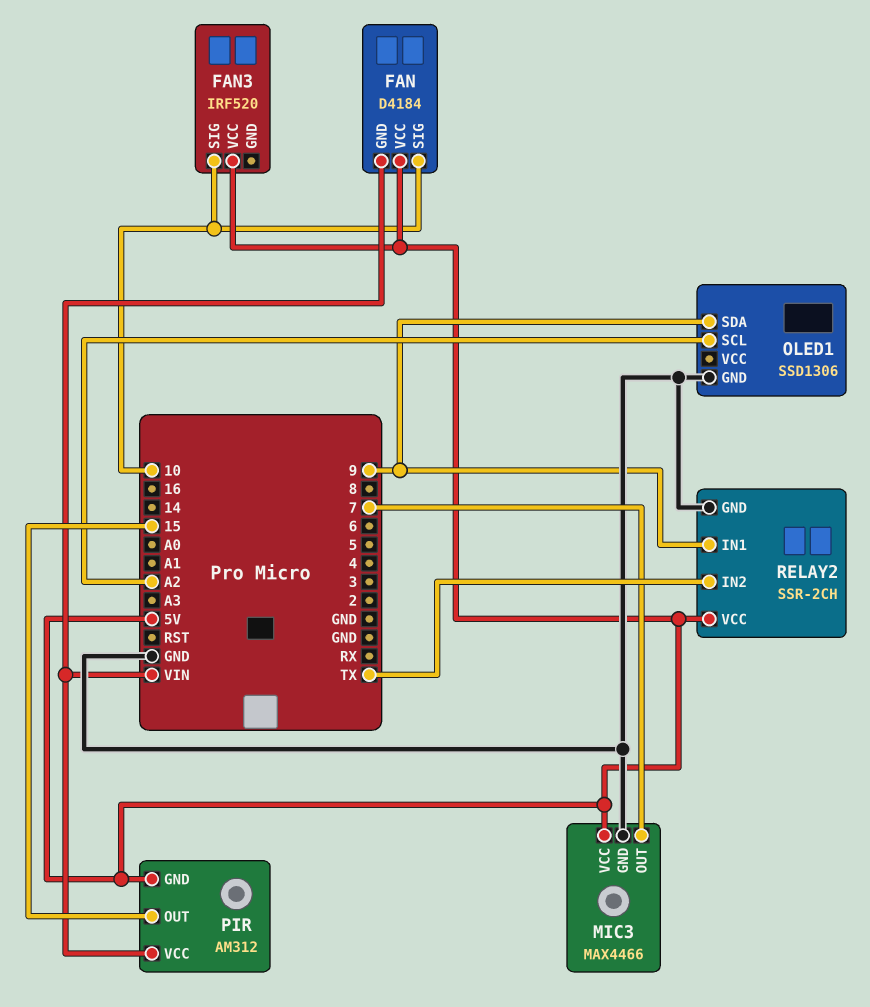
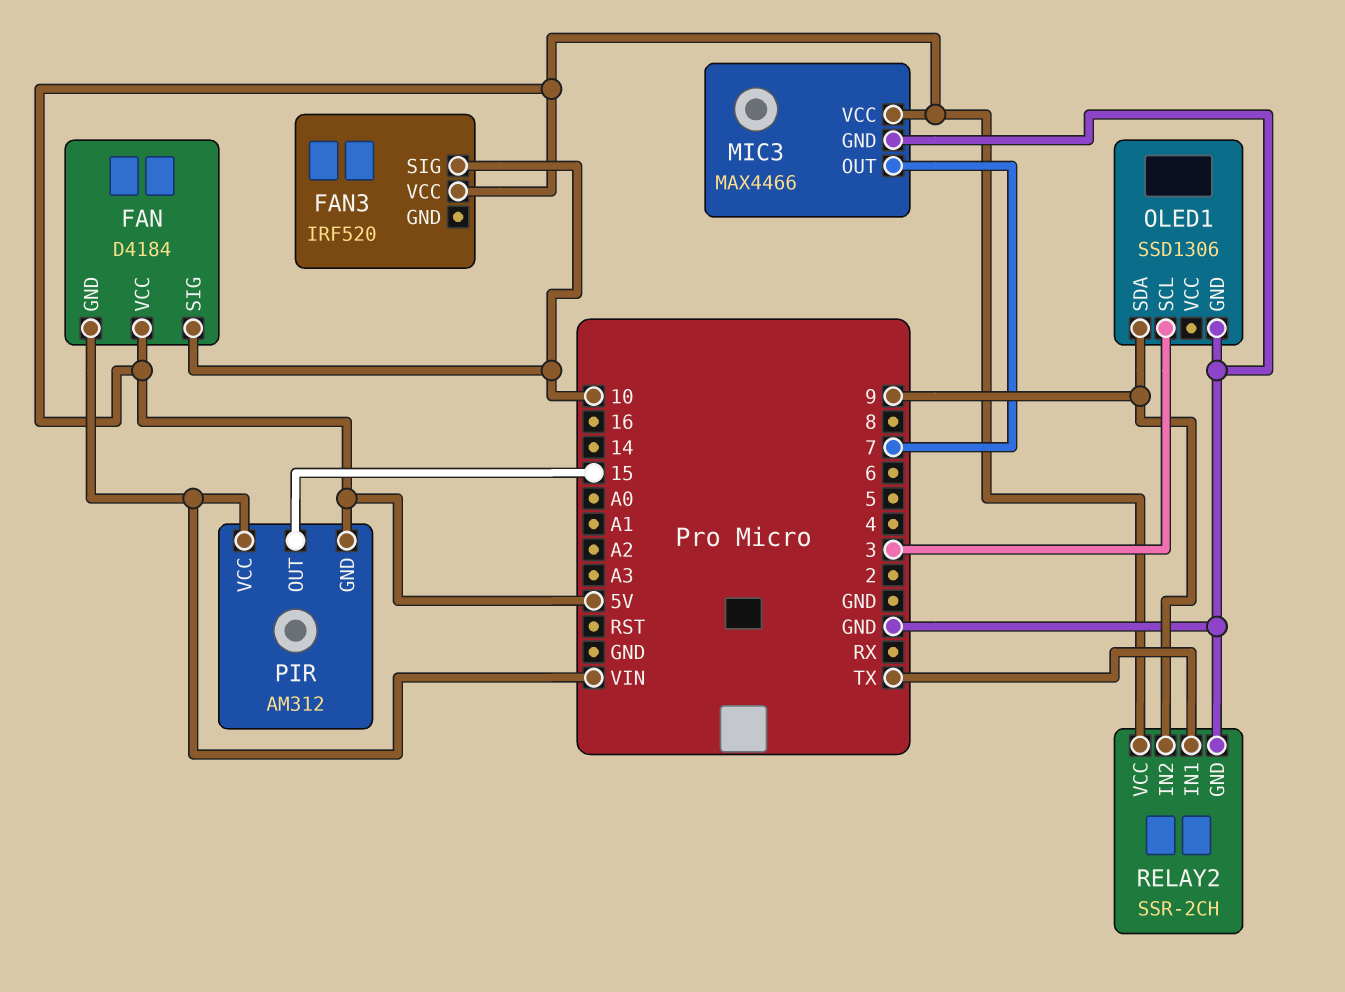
OLED1 pin SCL: A2 -> 3
RELAY2 pin IN1: 9 -> TX
RELAY2 pin IN2: TX -> 9

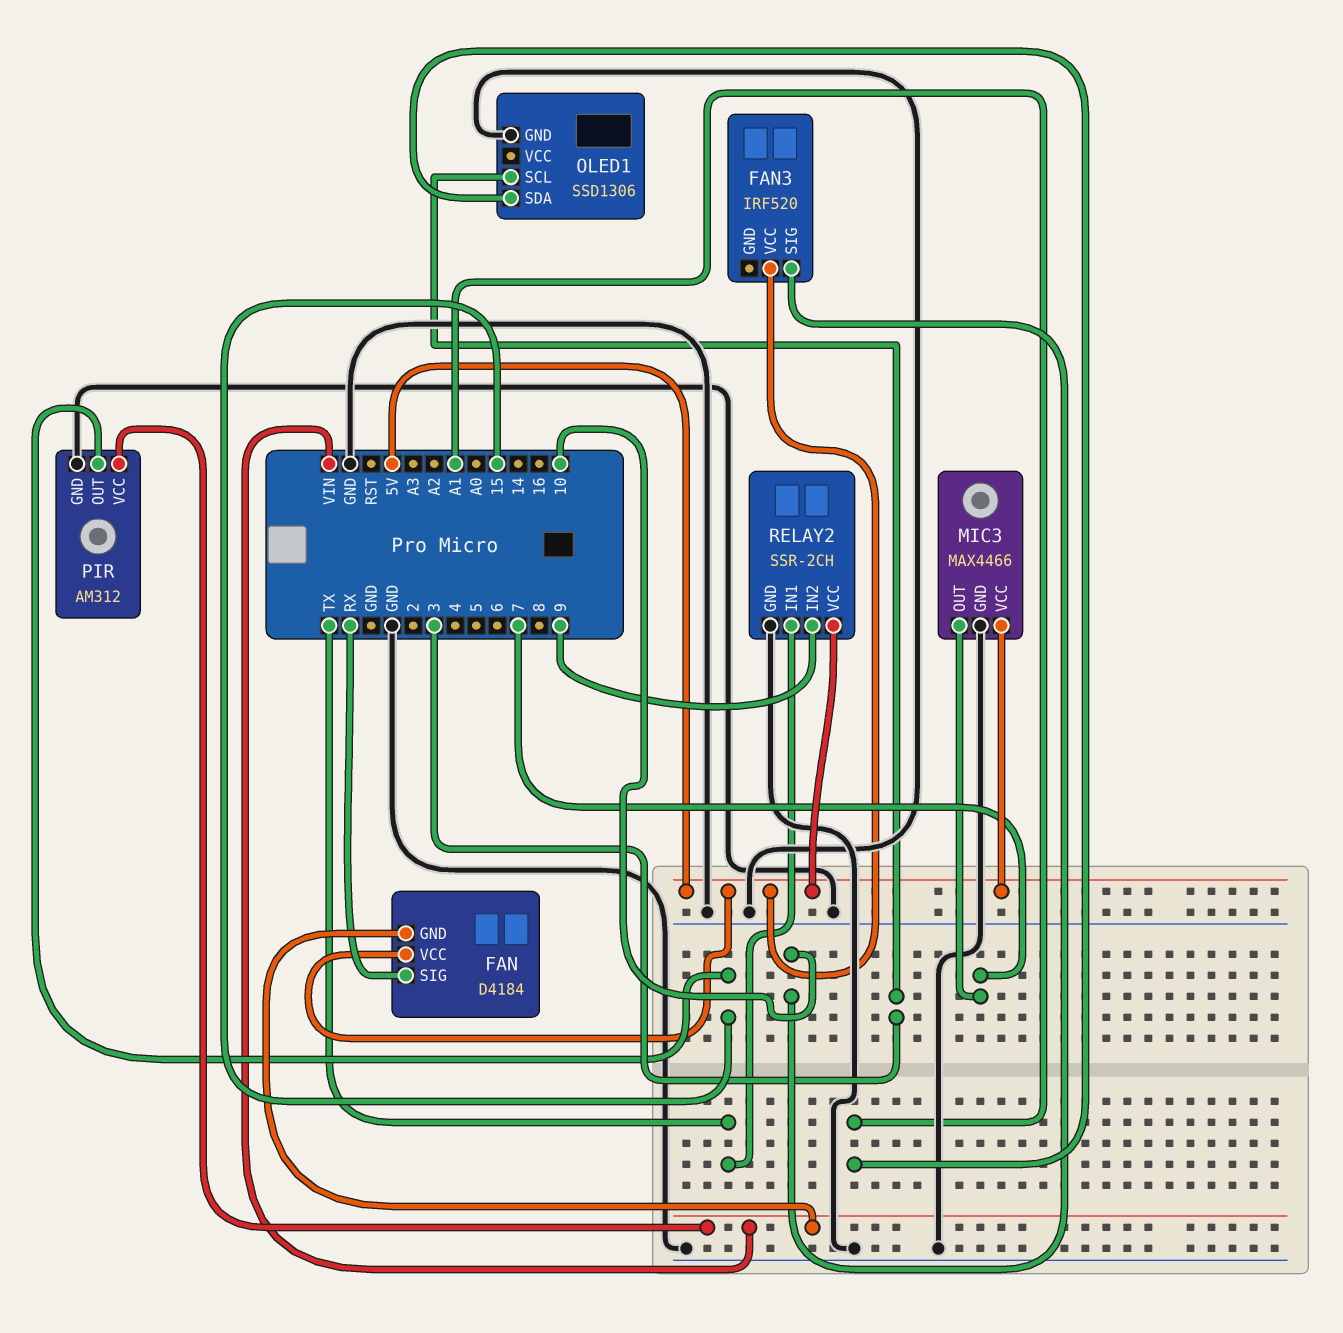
FAN pin SIG: 10 -> RX
OLED1 pin SDA: 9 -> A1
PIR pin GND: 5V -> GND

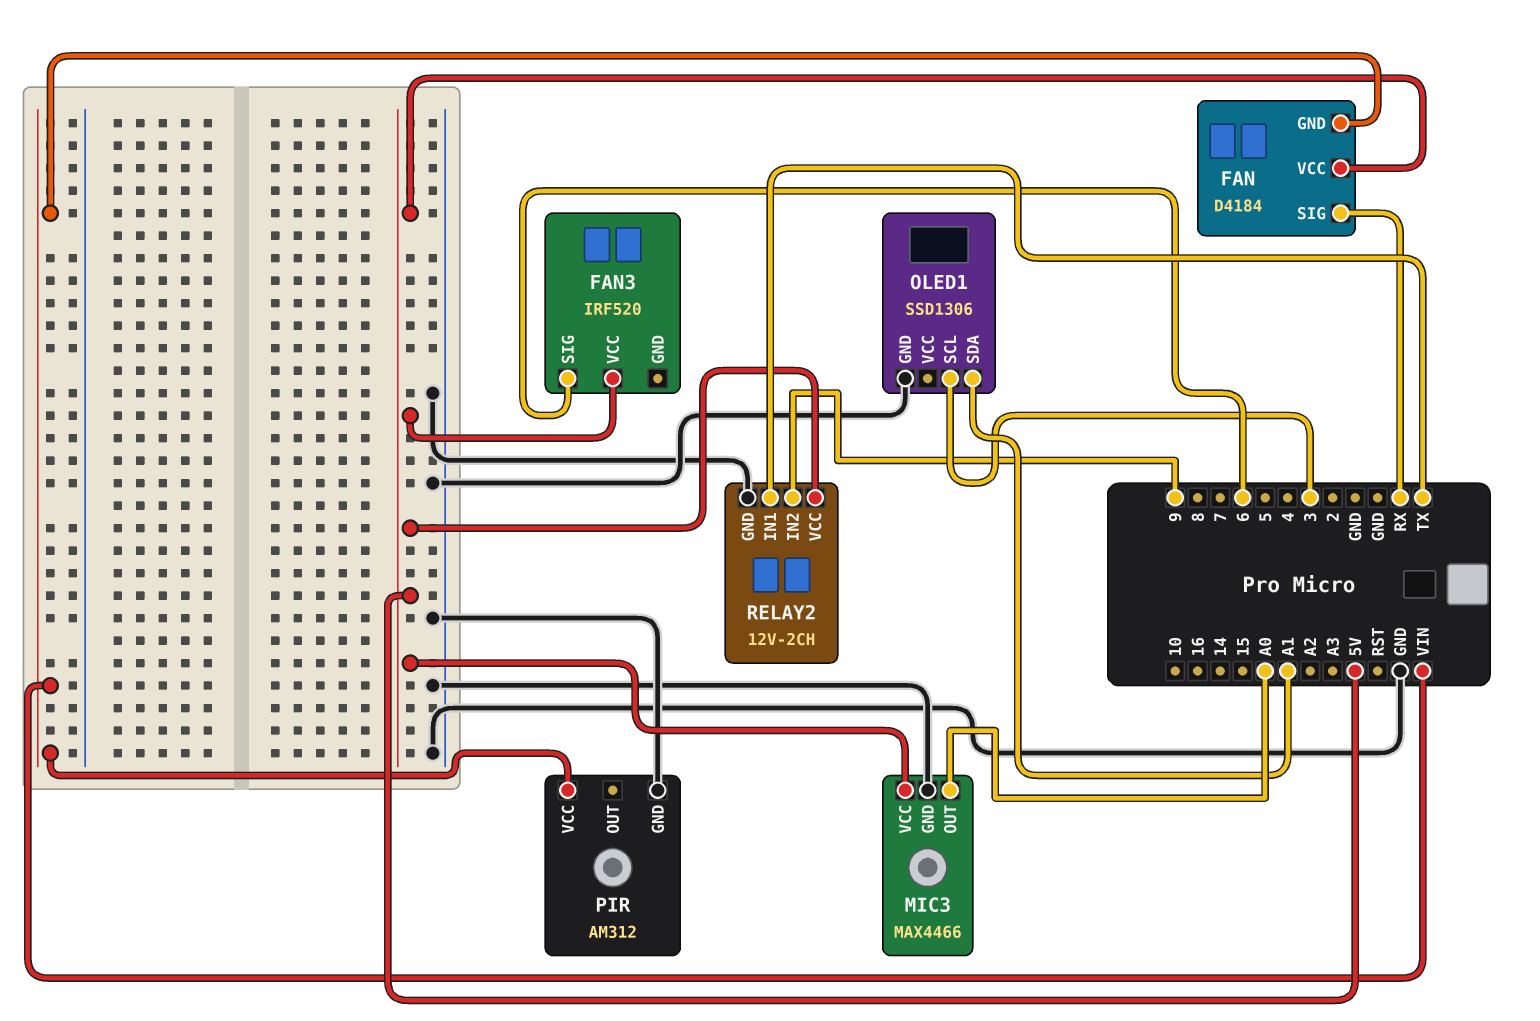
FAN3 pin SIG: 10 -> 6
MIC3 pin OUT: 7 -> A0
PIR pin OUT: 15 -> none
RELAY2: SSR-2CH -> 12V-2CH

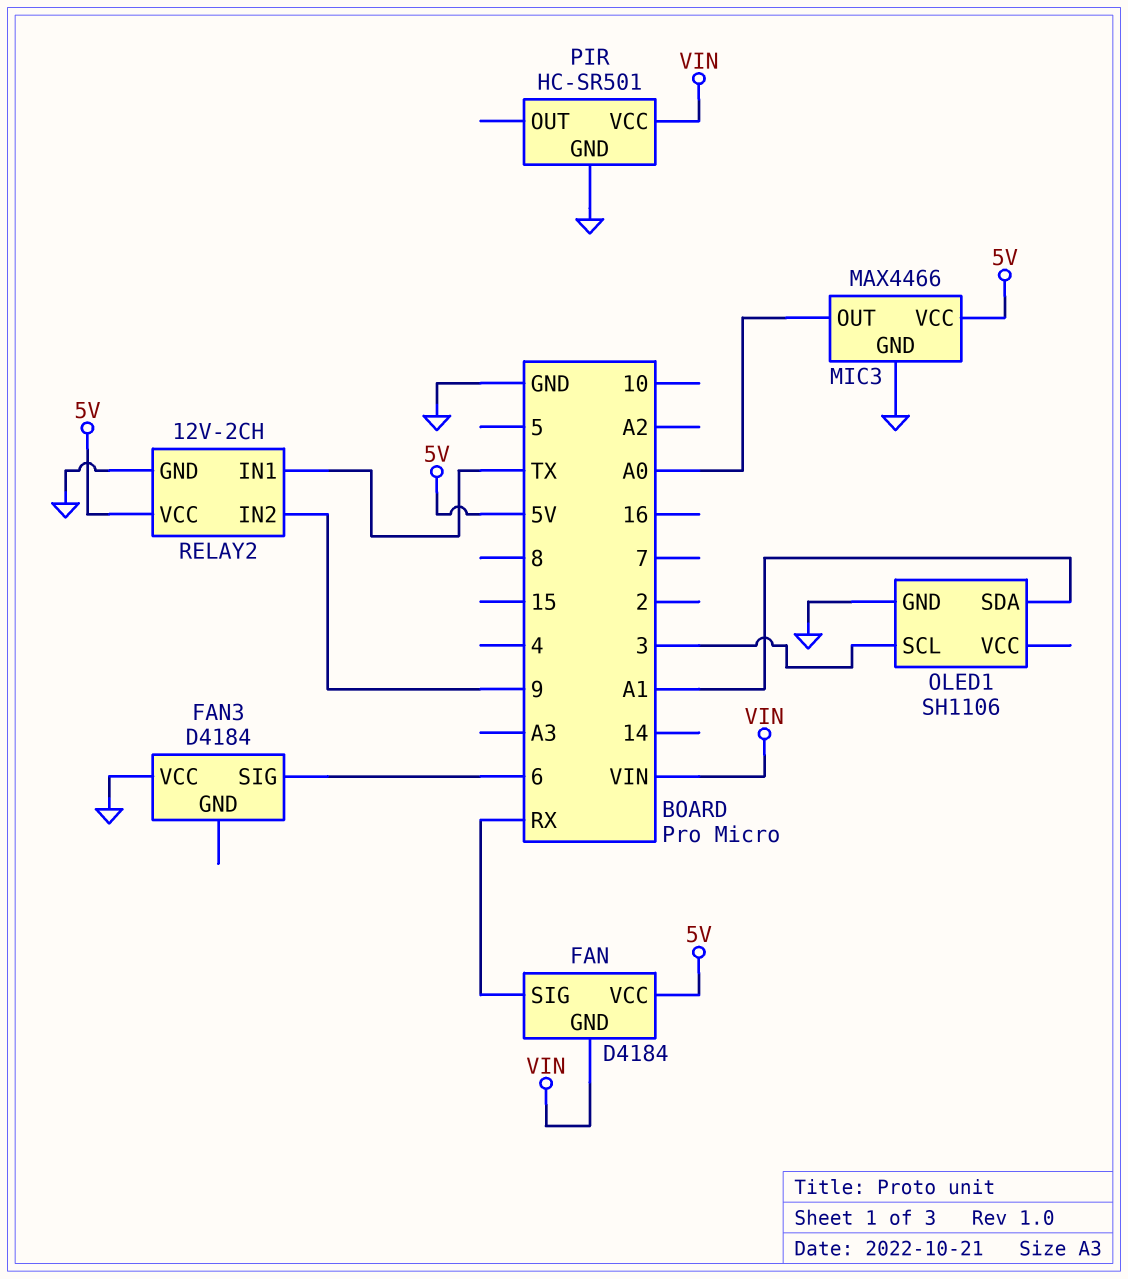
FAN3: IRF520 -> D4184
FAN3 pin VCC: 5V -> GND
OLED1: SSD1306 -> SH1106
PIR: AM312 -> HC-SR501

